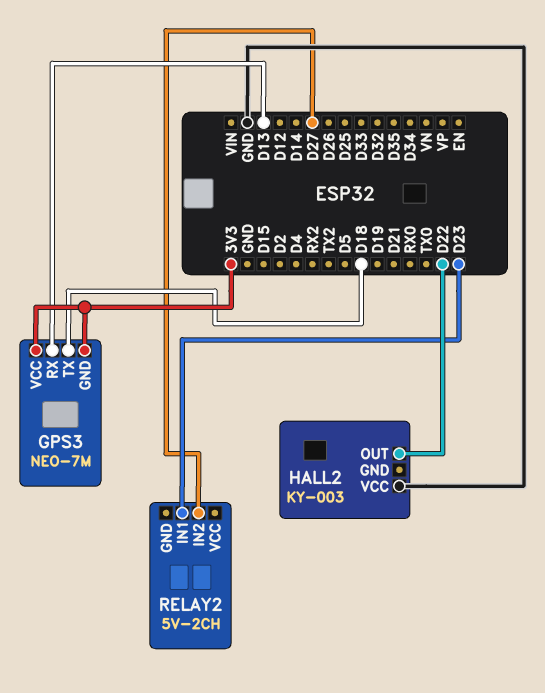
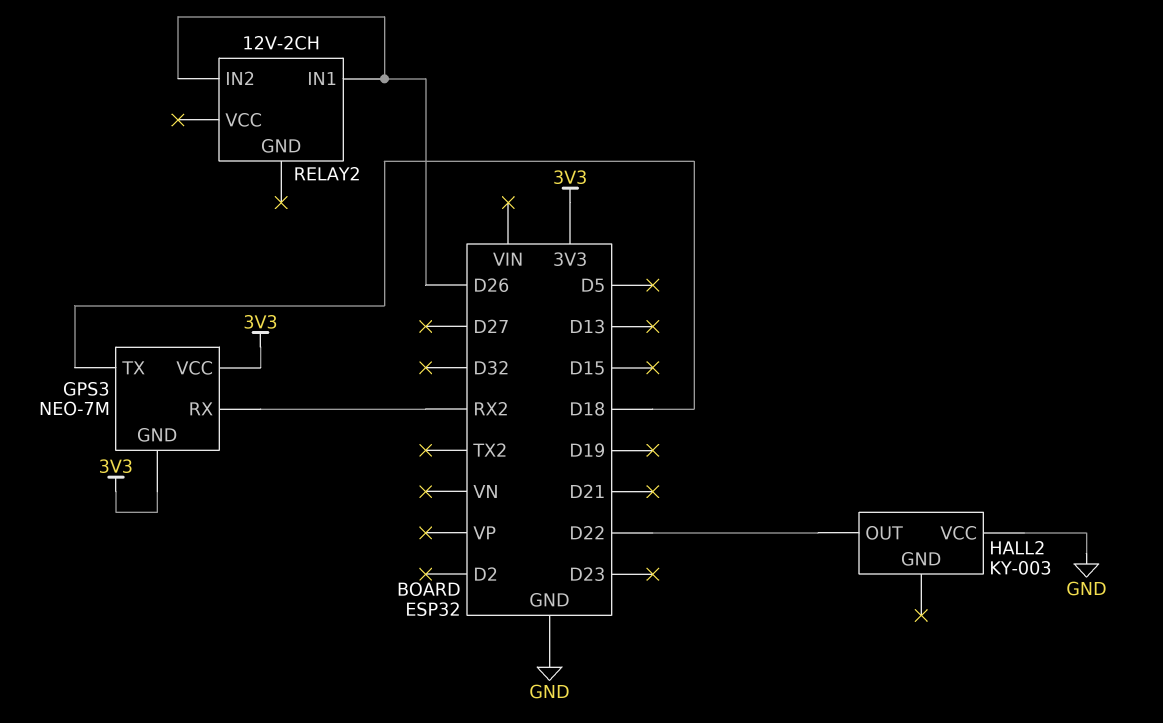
GPS3 pin RX: D13 -> RX2
RELAY2: 5V-2CH -> 12V-2CH
RELAY2 pin IN1: D23 -> D26
RELAY2 pin IN2: D27 -> D26

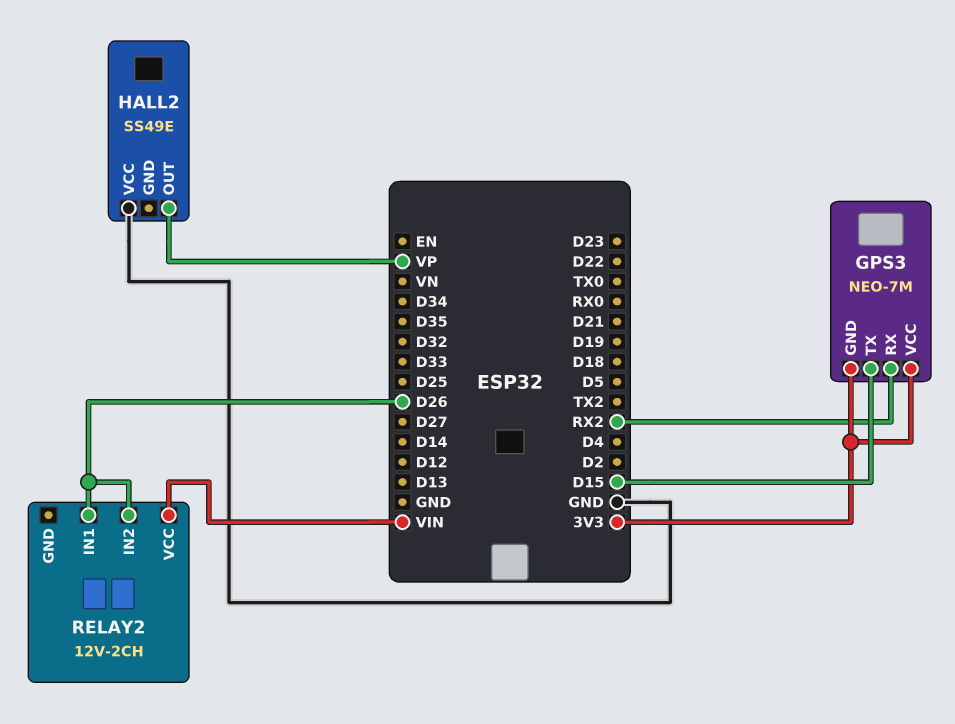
GPS3 pin TX: D18 -> D15
HALL2: KY-003 -> SS49E
HALL2 pin OUT: D22 -> VP
RELAY2 pin VCC: none -> VIN

